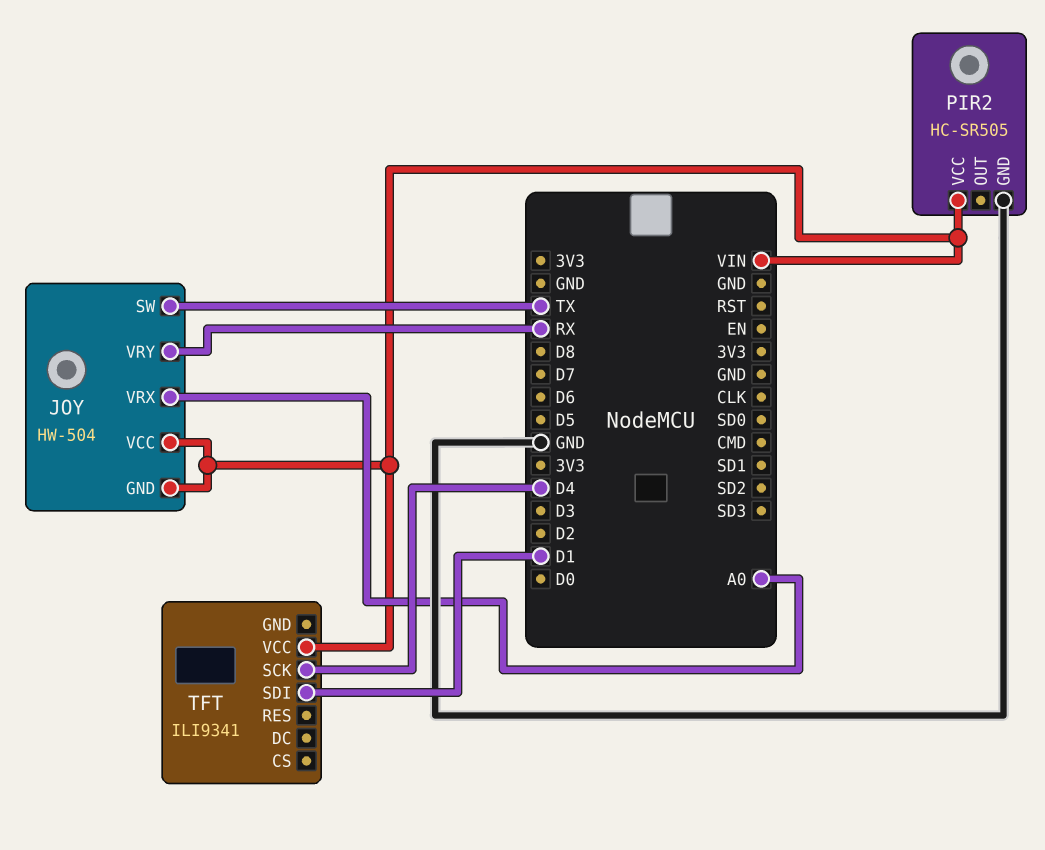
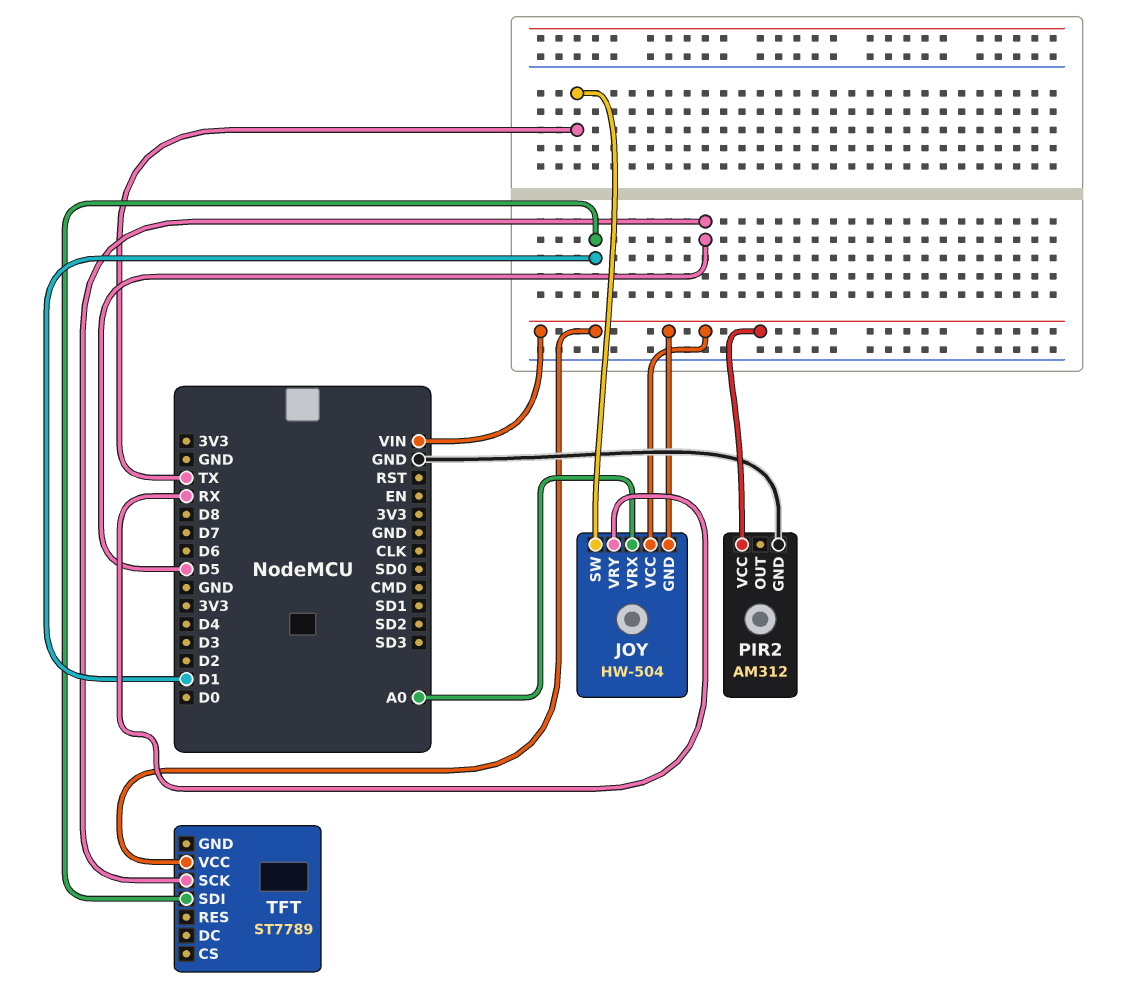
PIR2: HC-SR505 -> AM312
TFT: ILI9341 -> ST7789
TFT pin SCK: D4 -> D5

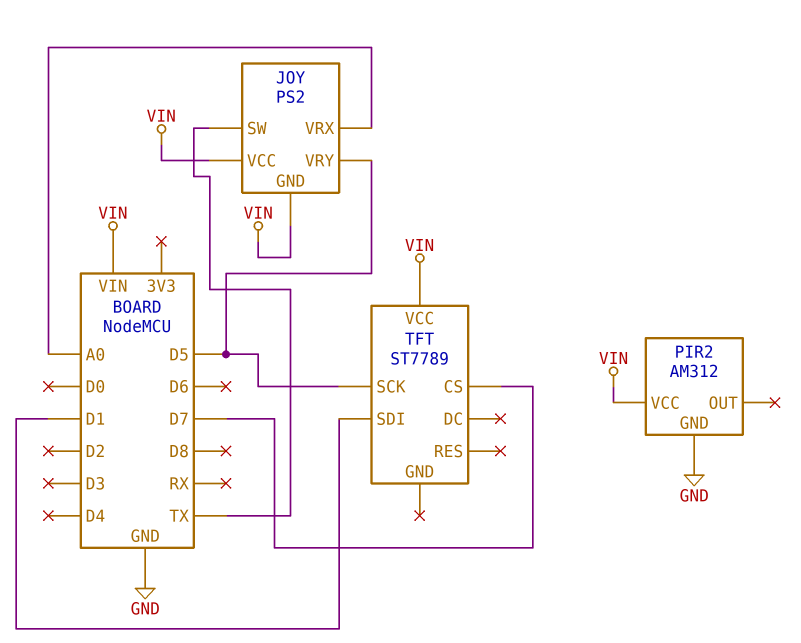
JOY: HW-504 -> PS2
JOY pin VRY: RX -> D5
TFT pin CS: none -> D7

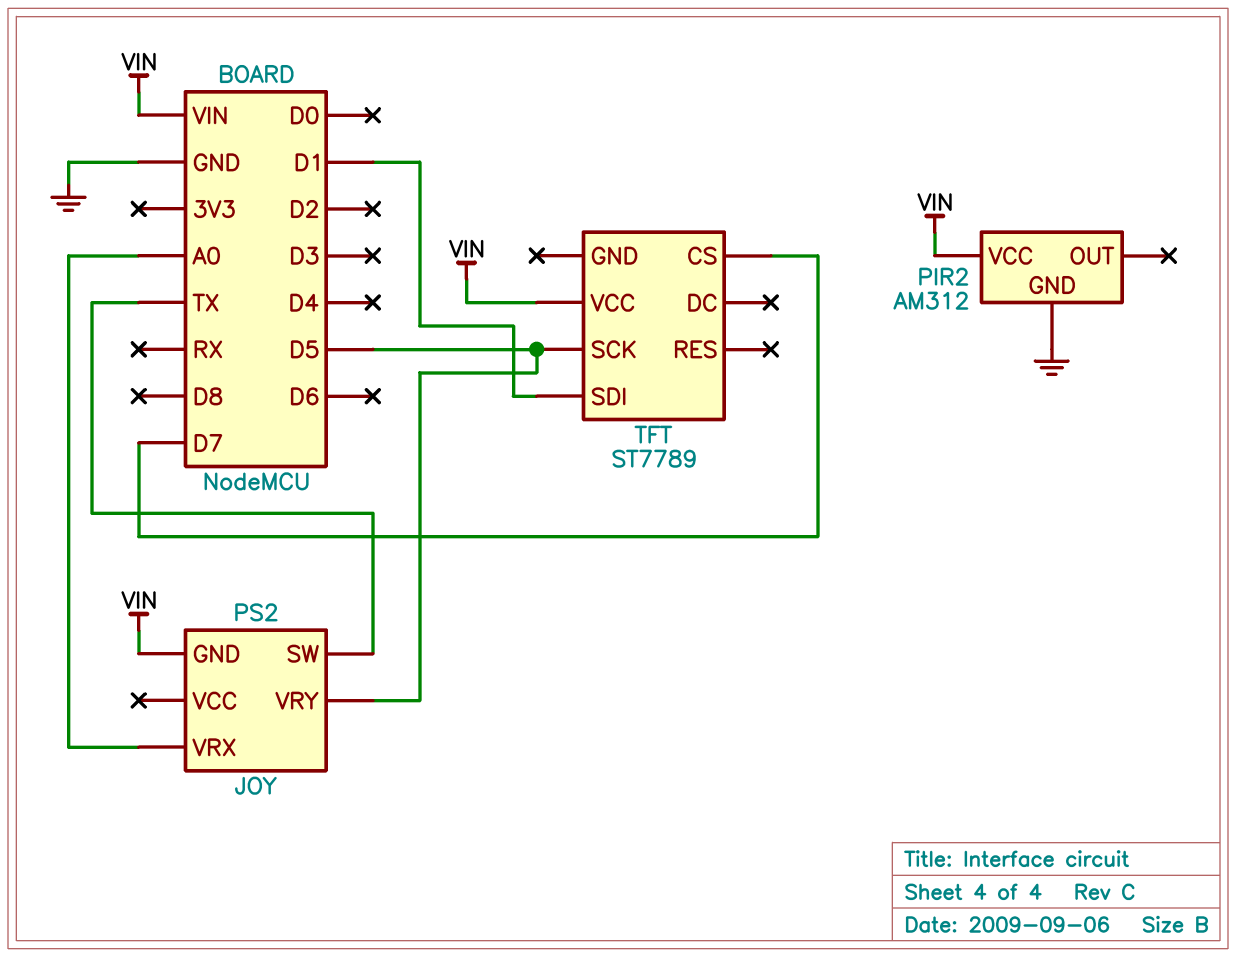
JOY pin VCC: VIN -> none

